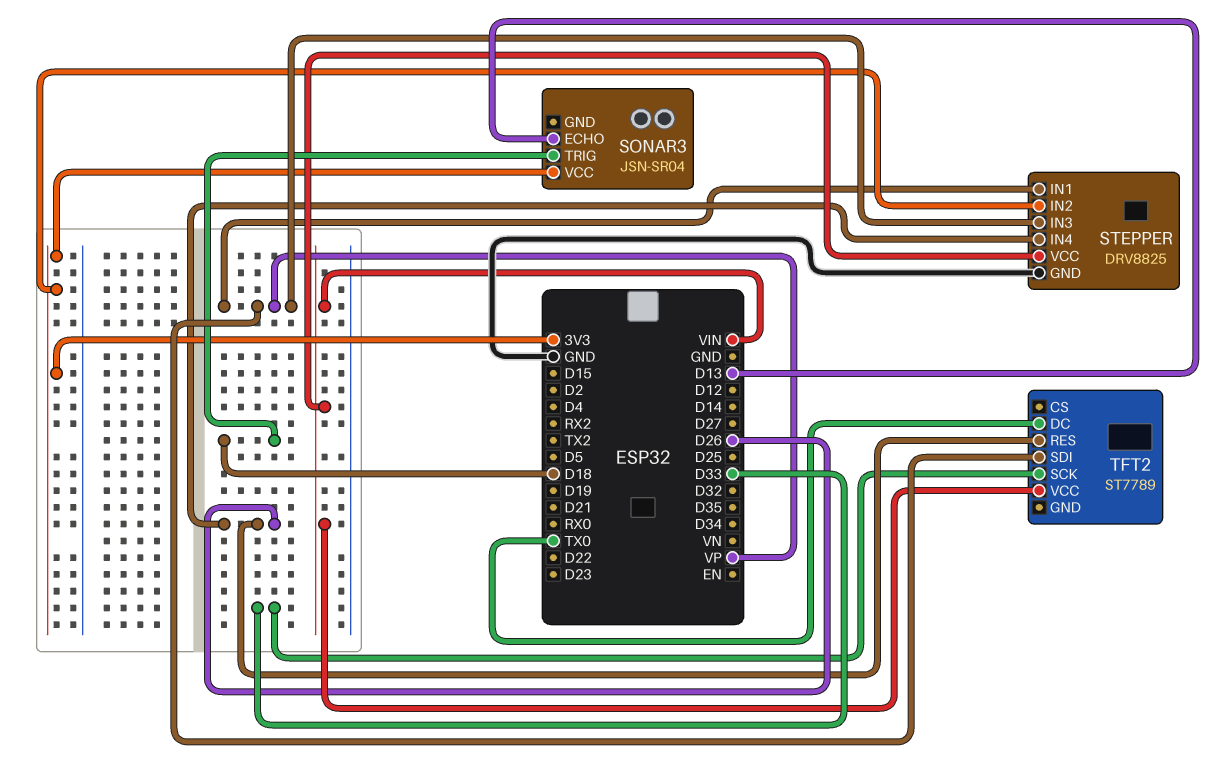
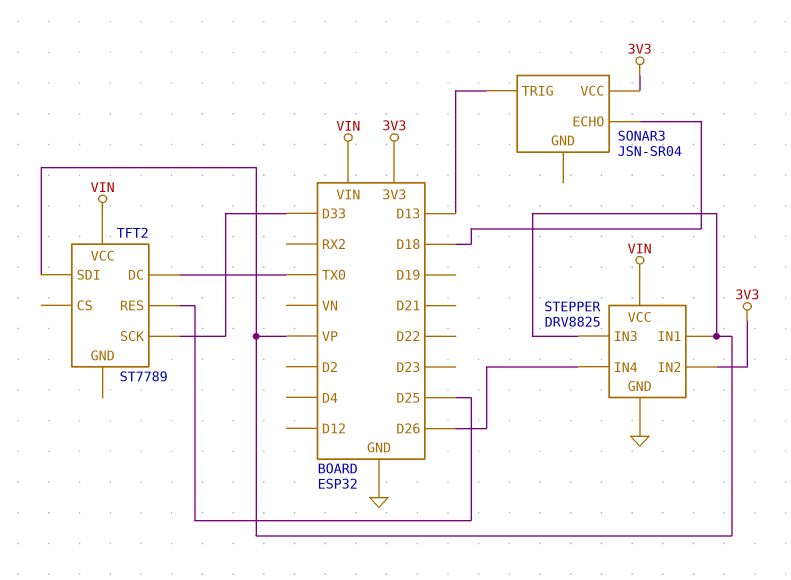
SONAR3 pin ECHO: D13 -> D18
SONAR3 pin TRIG: D18 -> D13
TFT2 pin RES: D26 -> D25

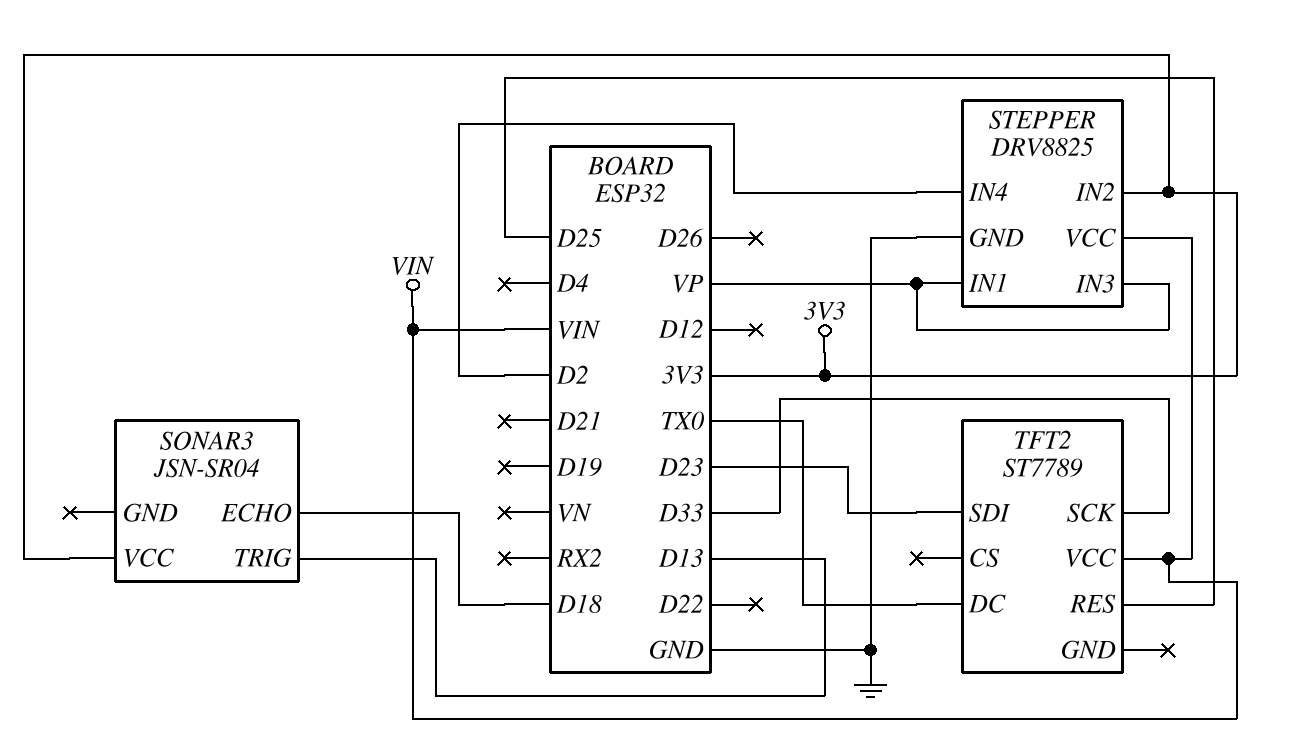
STEPPER pin IN4: D26 -> D2
TFT2 pin SDI: VP -> D23

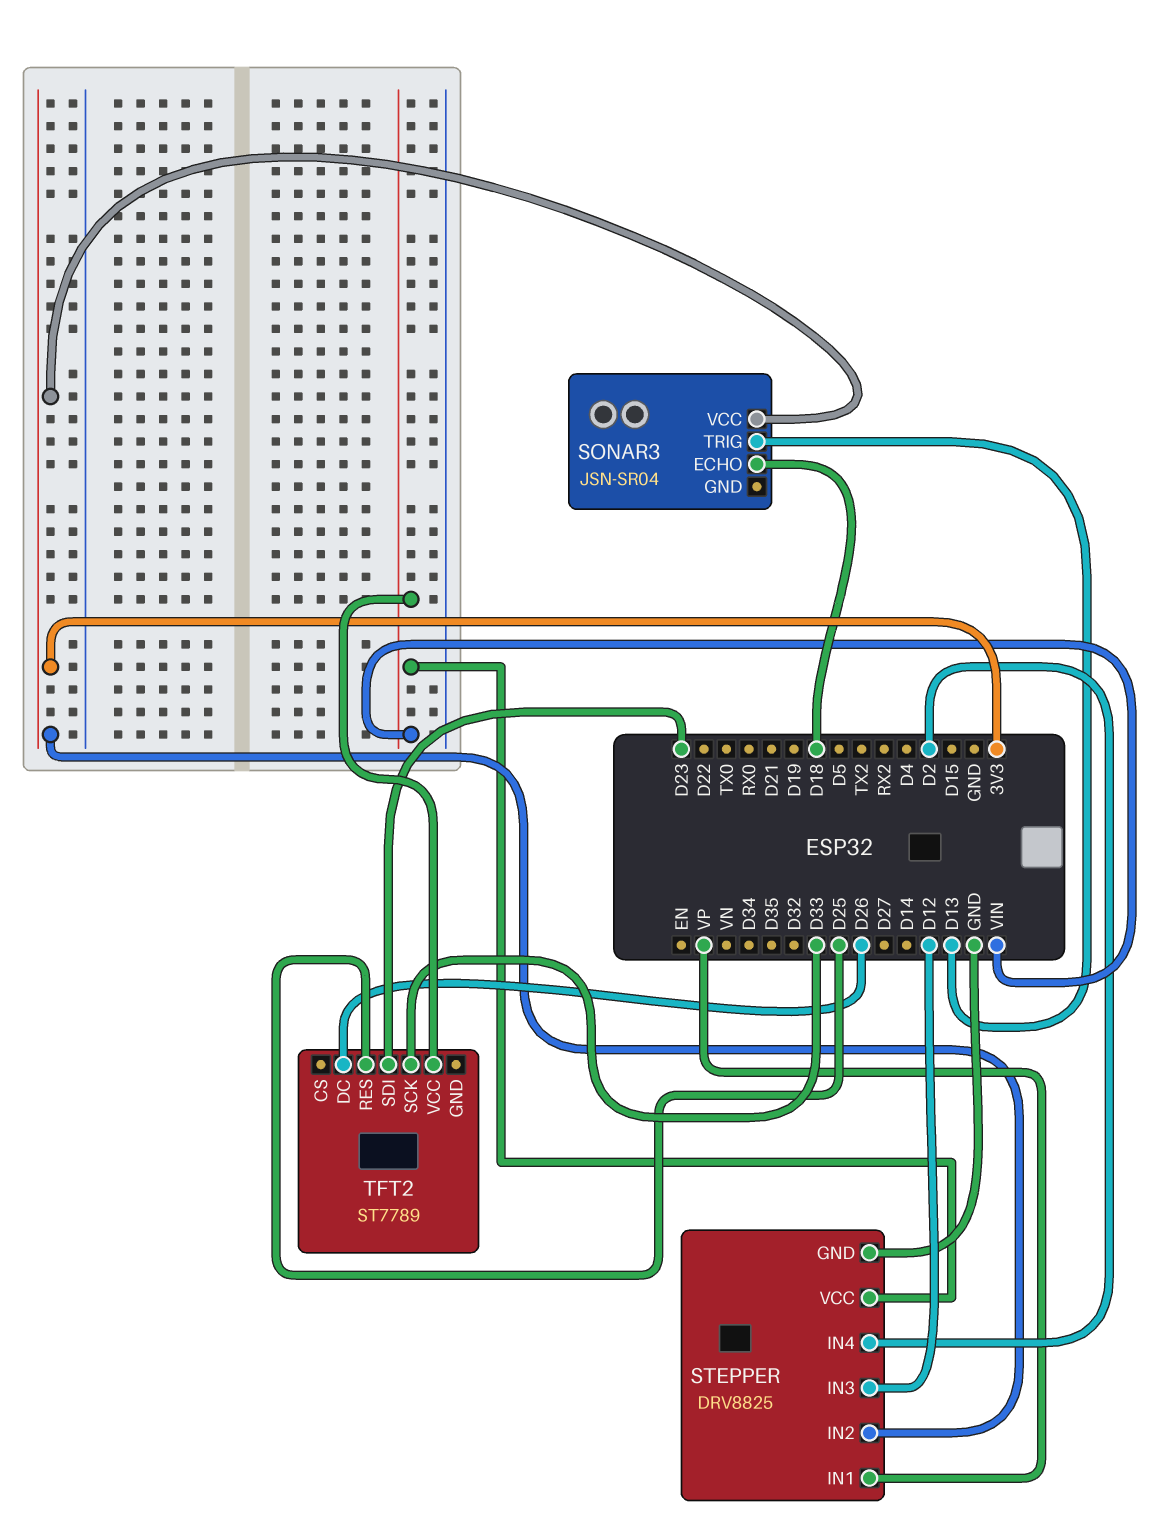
STEPPER pin IN3: VP -> D12
TFT2 pin DC: TX0 -> D26

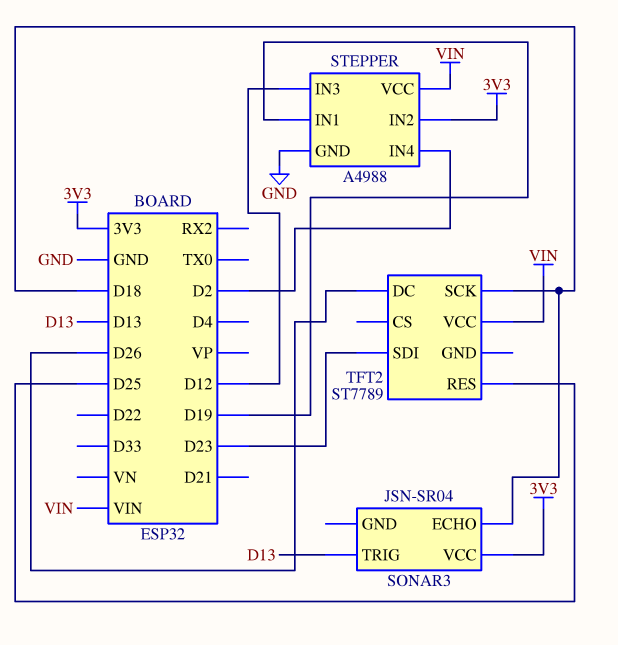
STEPPER: DRV8825 -> A4988
STEPPER pin IN1: VP -> D19
TFT2 pin SCK: D33 -> D18

